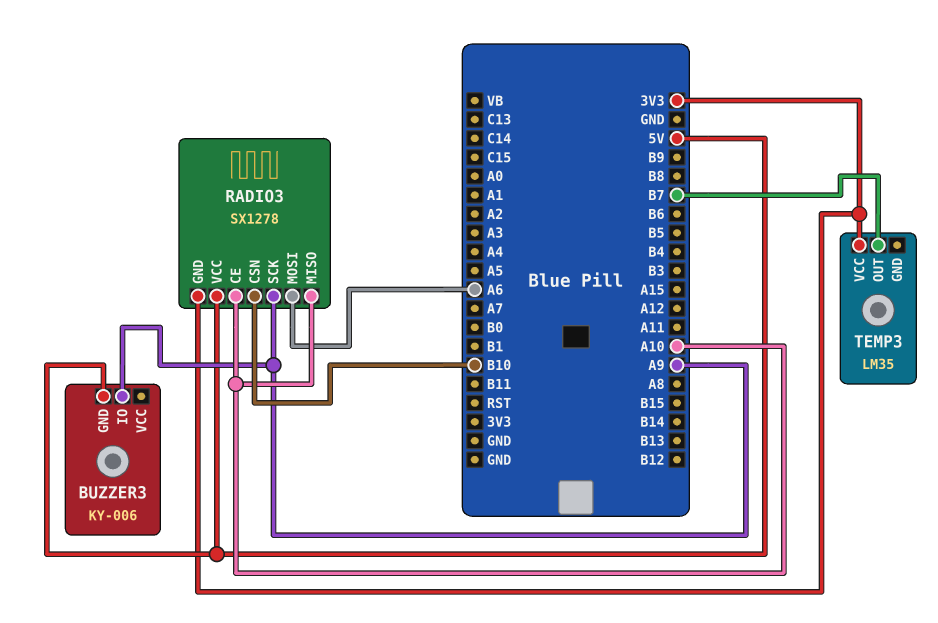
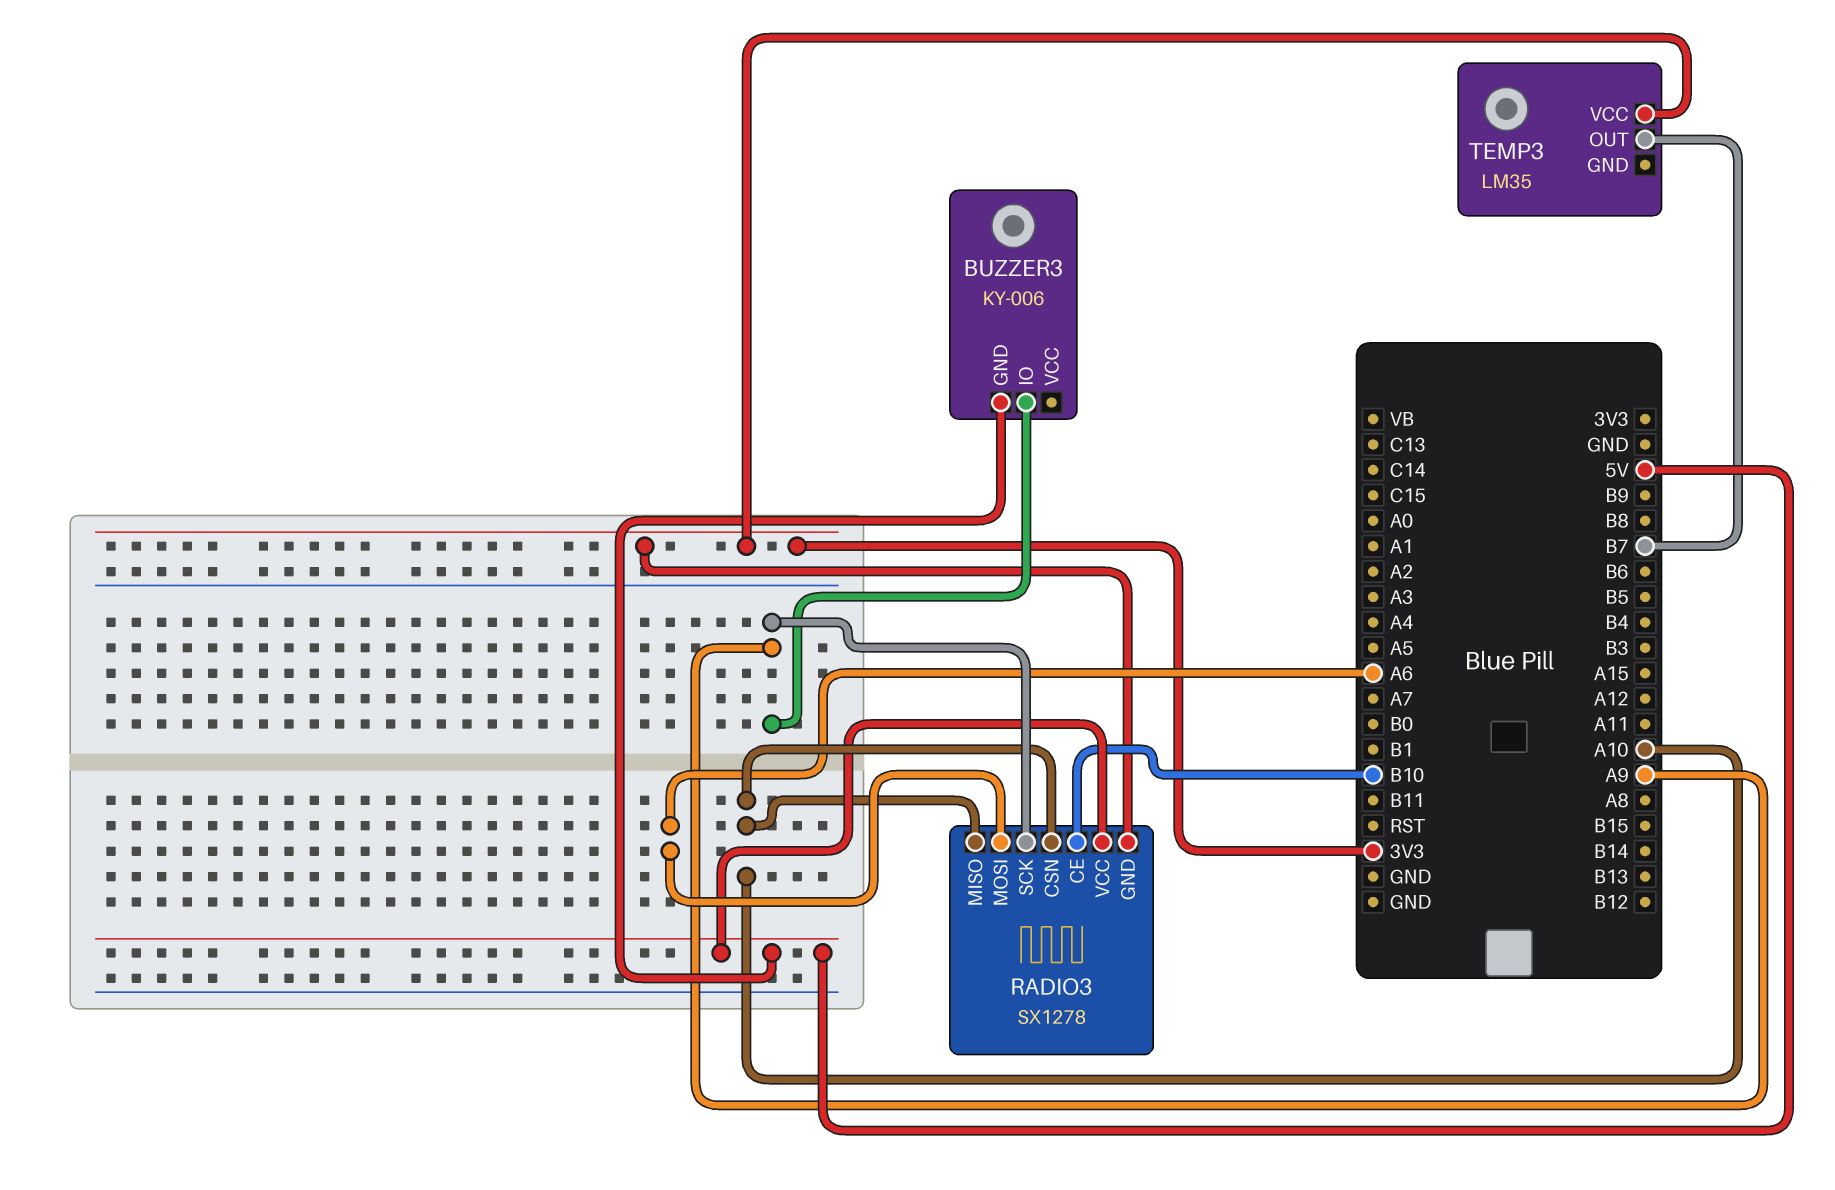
RADIO3 pin CE: A10 -> B10
RADIO3 pin CSN: B10 -> A10

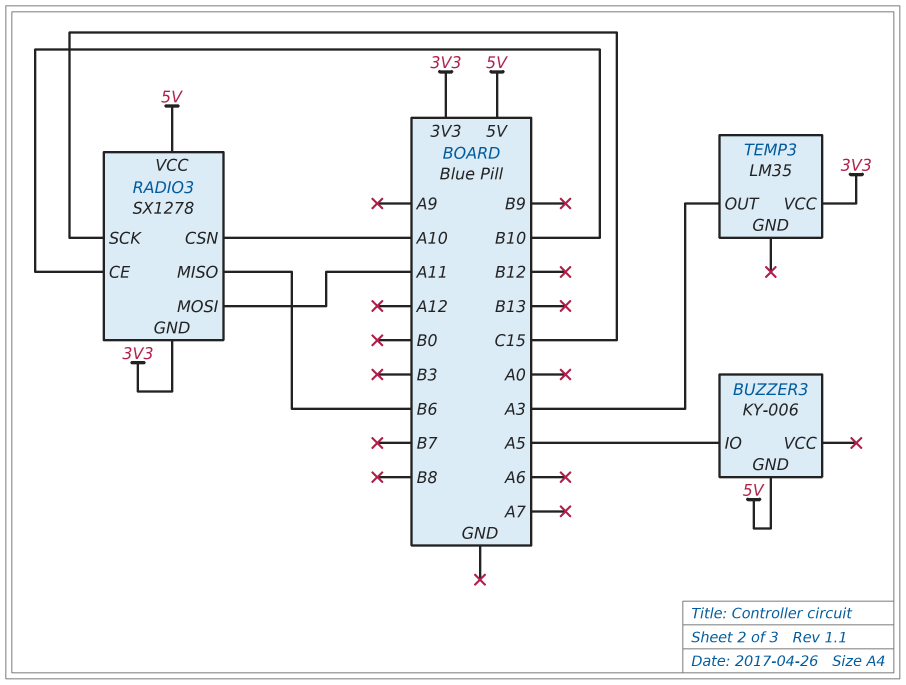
BUZZER3 pin IO: A9 -> A5
RADIO3 pin MISO: A10 -> B6
RADIO3 pin MOSI: A6 -> A11
RADIO3 pin SCK: A9 -> C15
TEMP3 pin OUT: B7 -> A3

